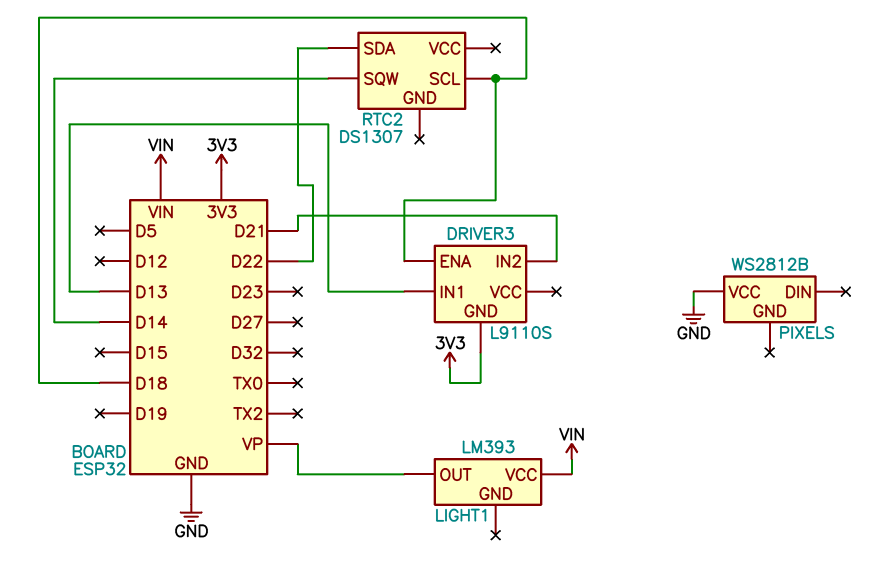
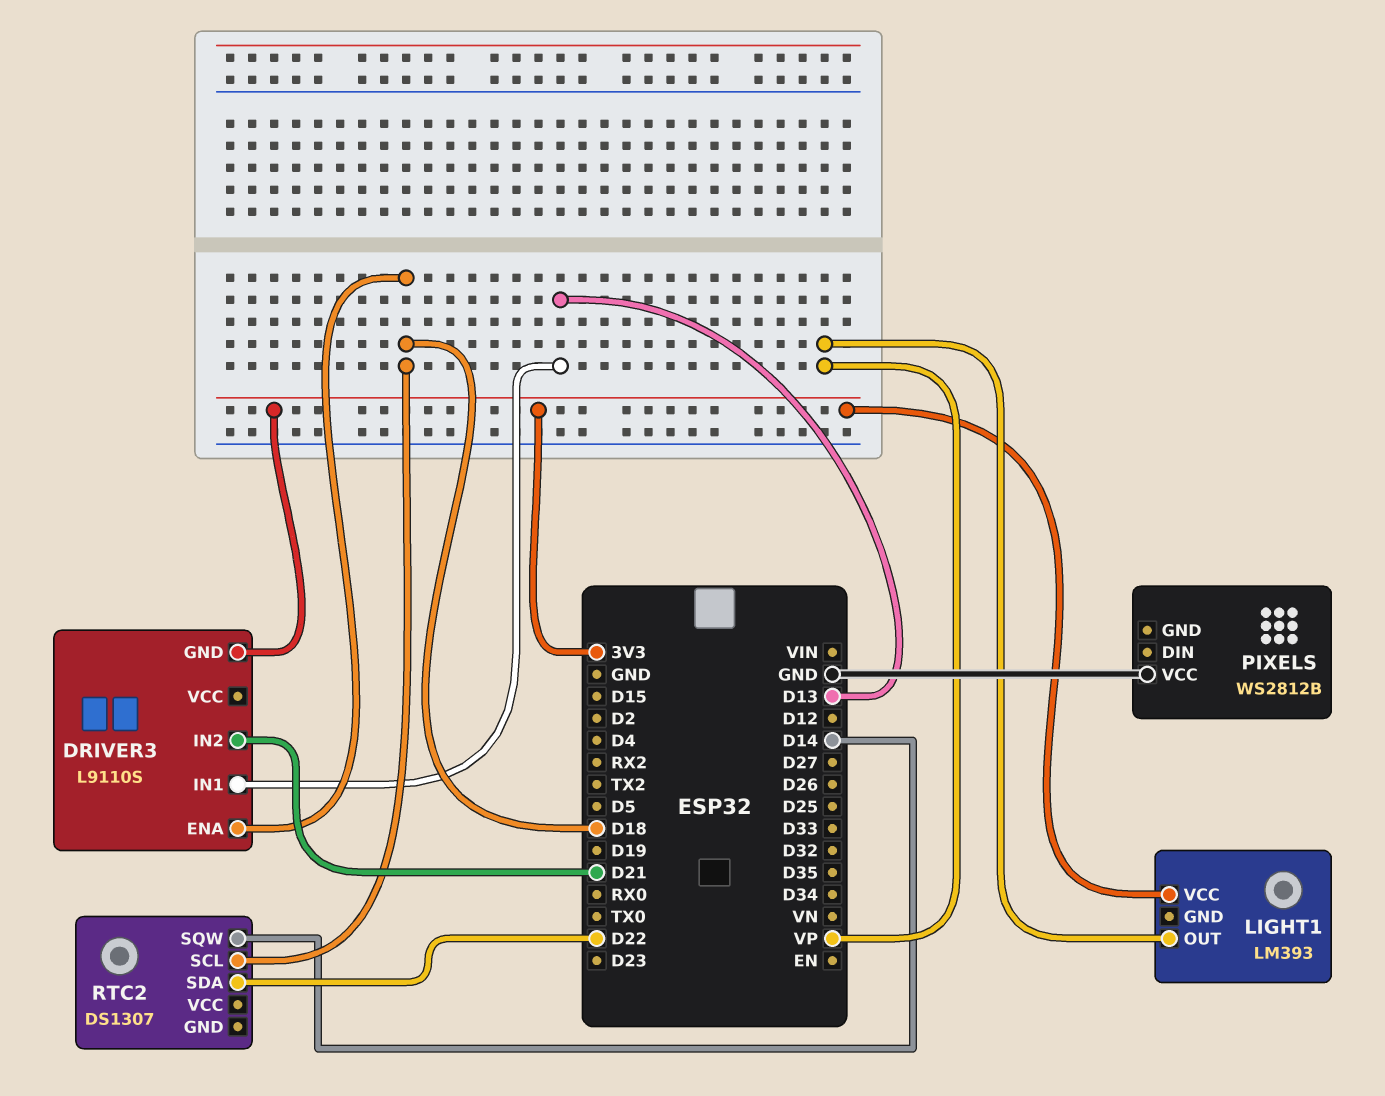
LIGHT1 pin VCC: VIN -> 3V3

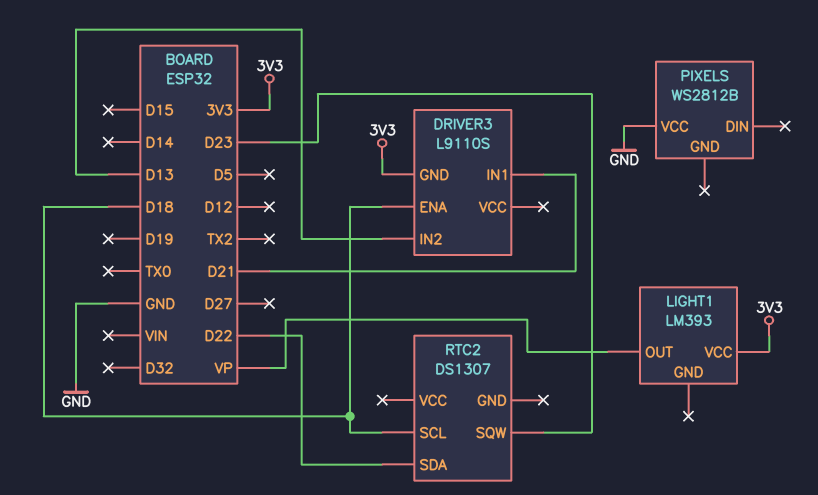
DRIVER3 pin IN1: D13 -> D21
DRIVER3 pin IN2: D21 -> D13
RTC2 pin SQW: D14 -> D23

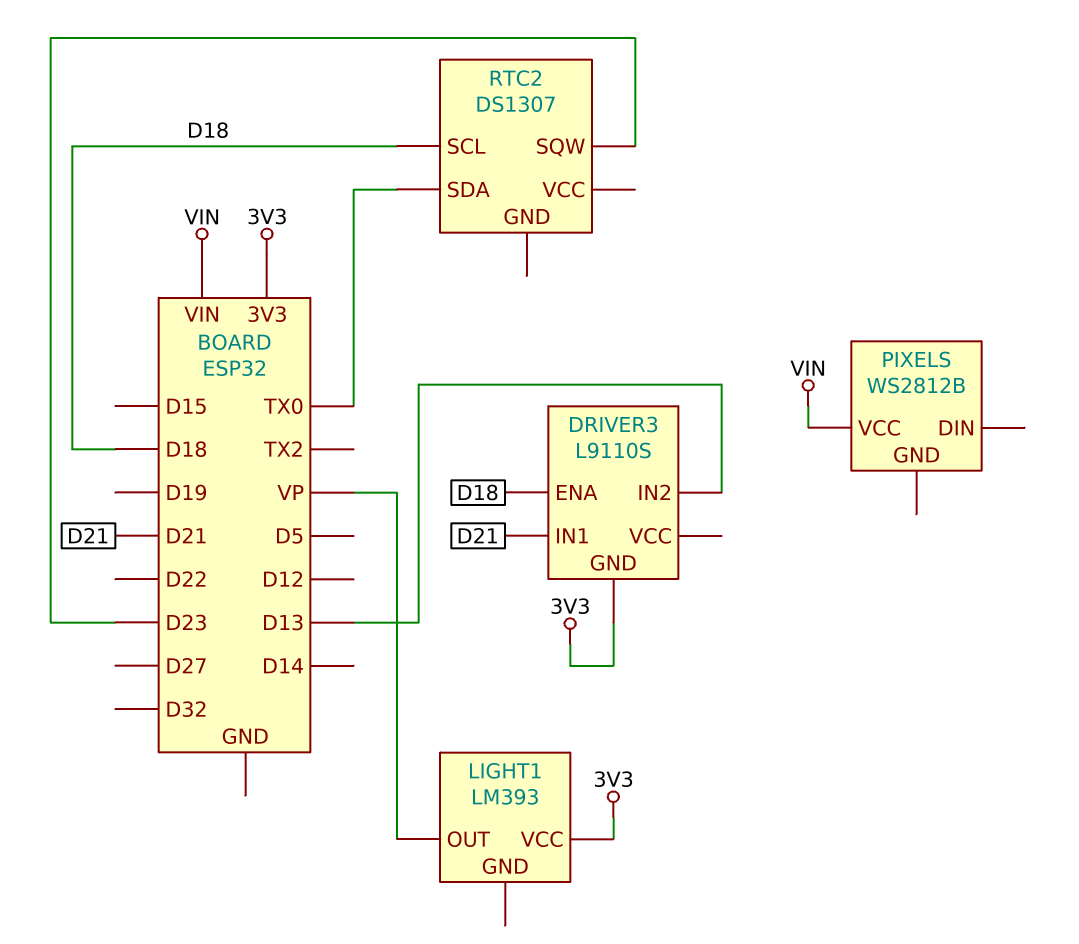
PIXELS pin VCC: GND -> VIN
RTC2 pin SDA: D22 -> TX0

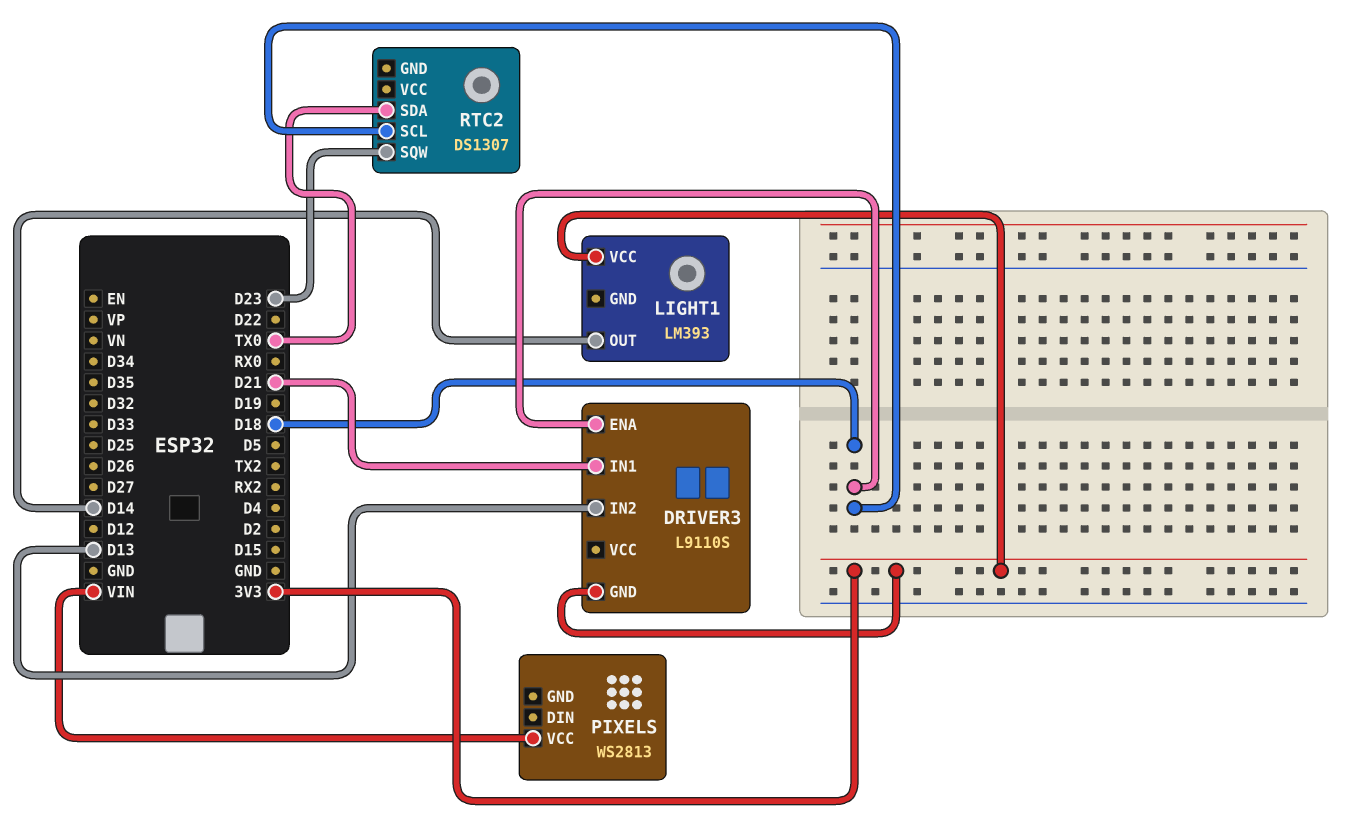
LIGHT1 pin OUT: VP -> D14
PIXELS: WS2812B -> WS2813

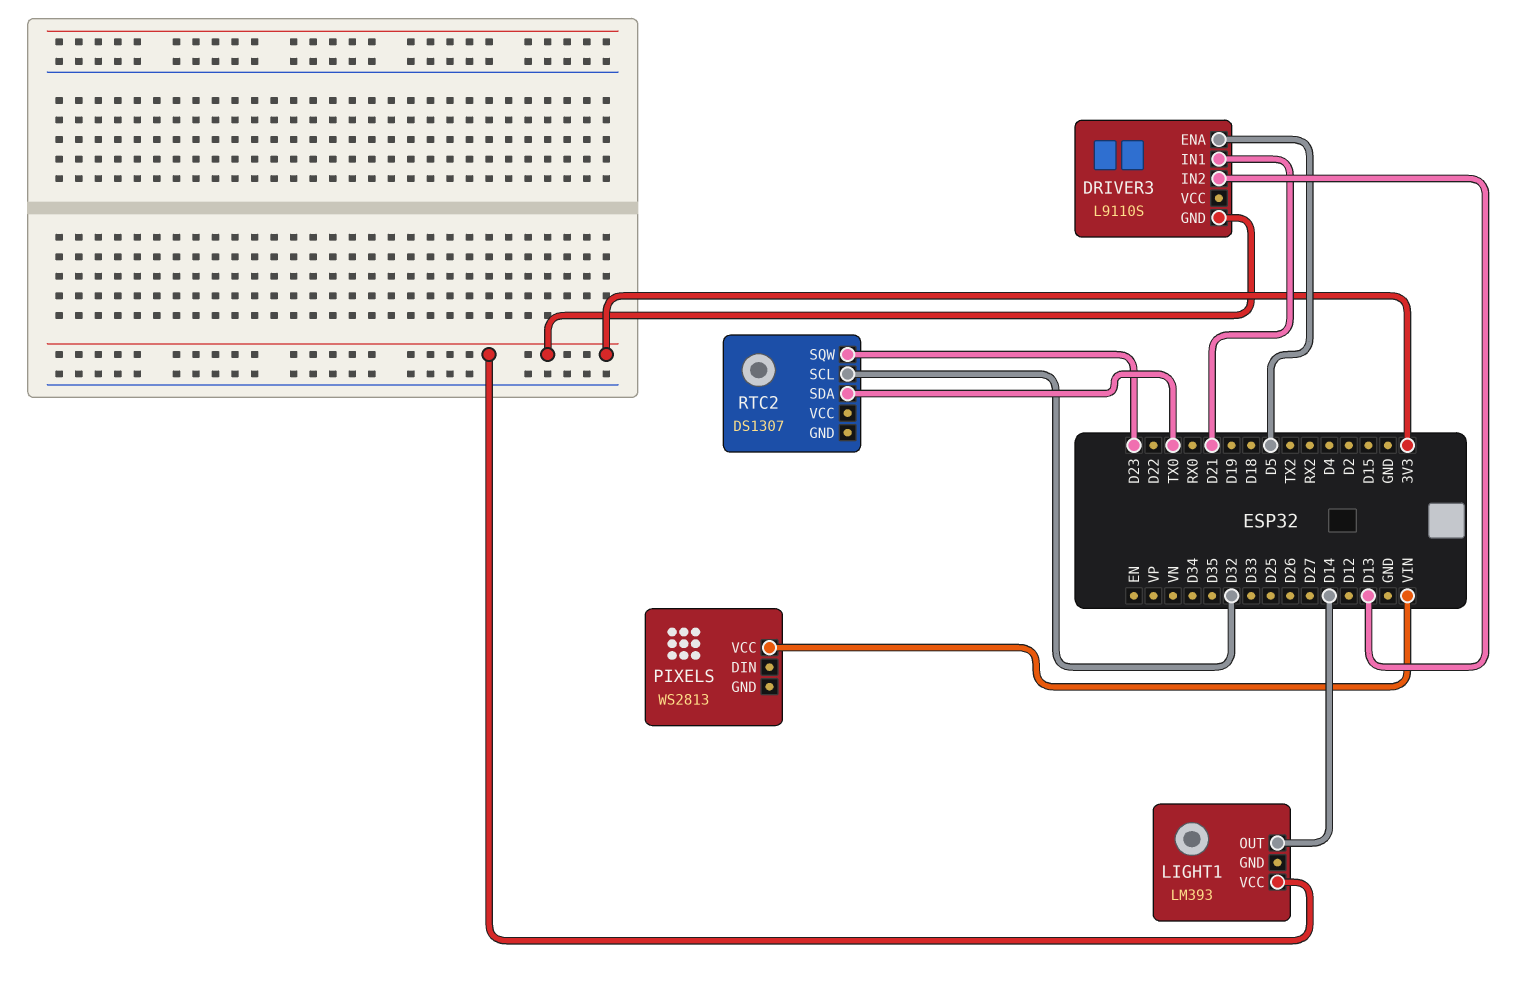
DRIVER3 pin ENA: D18 -> D5
RTC2 pin SCL: D18 -> D32

